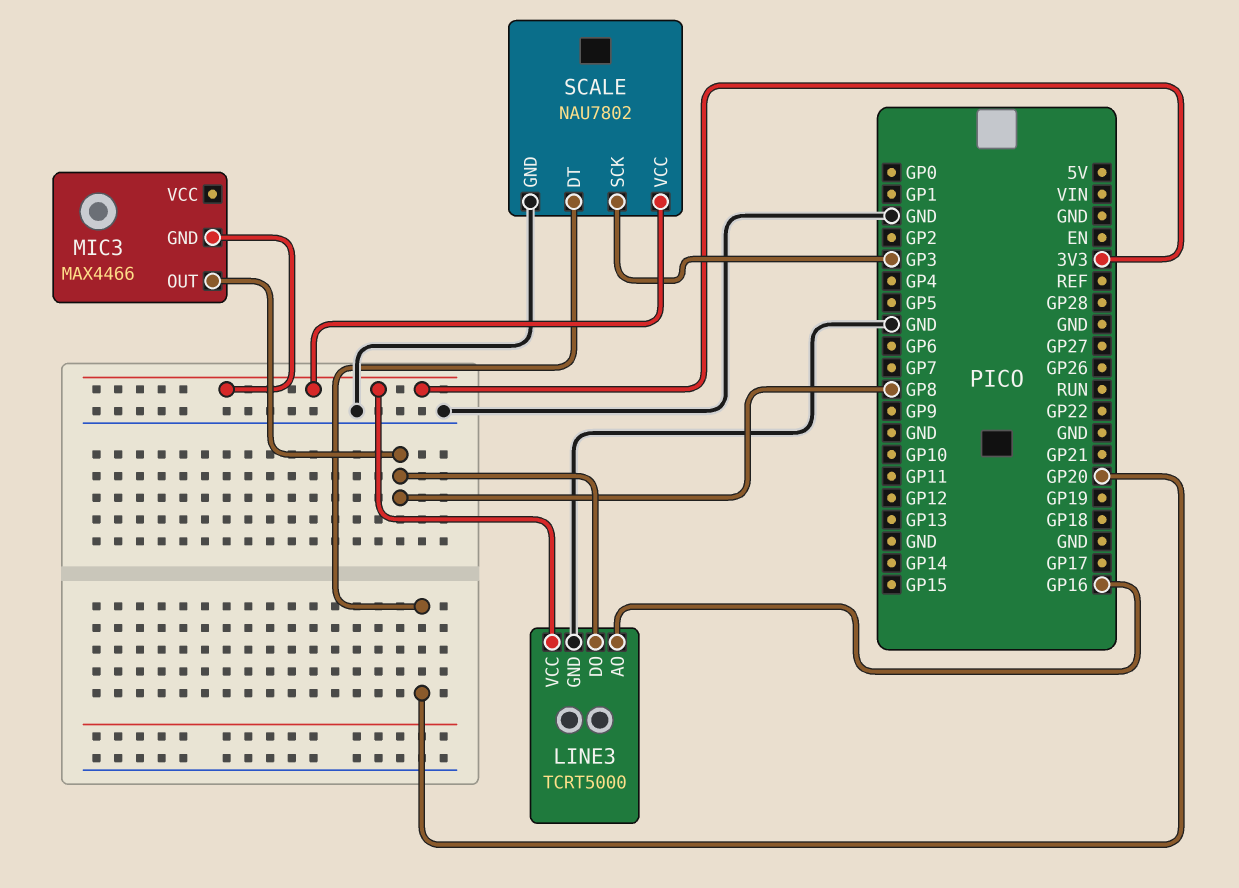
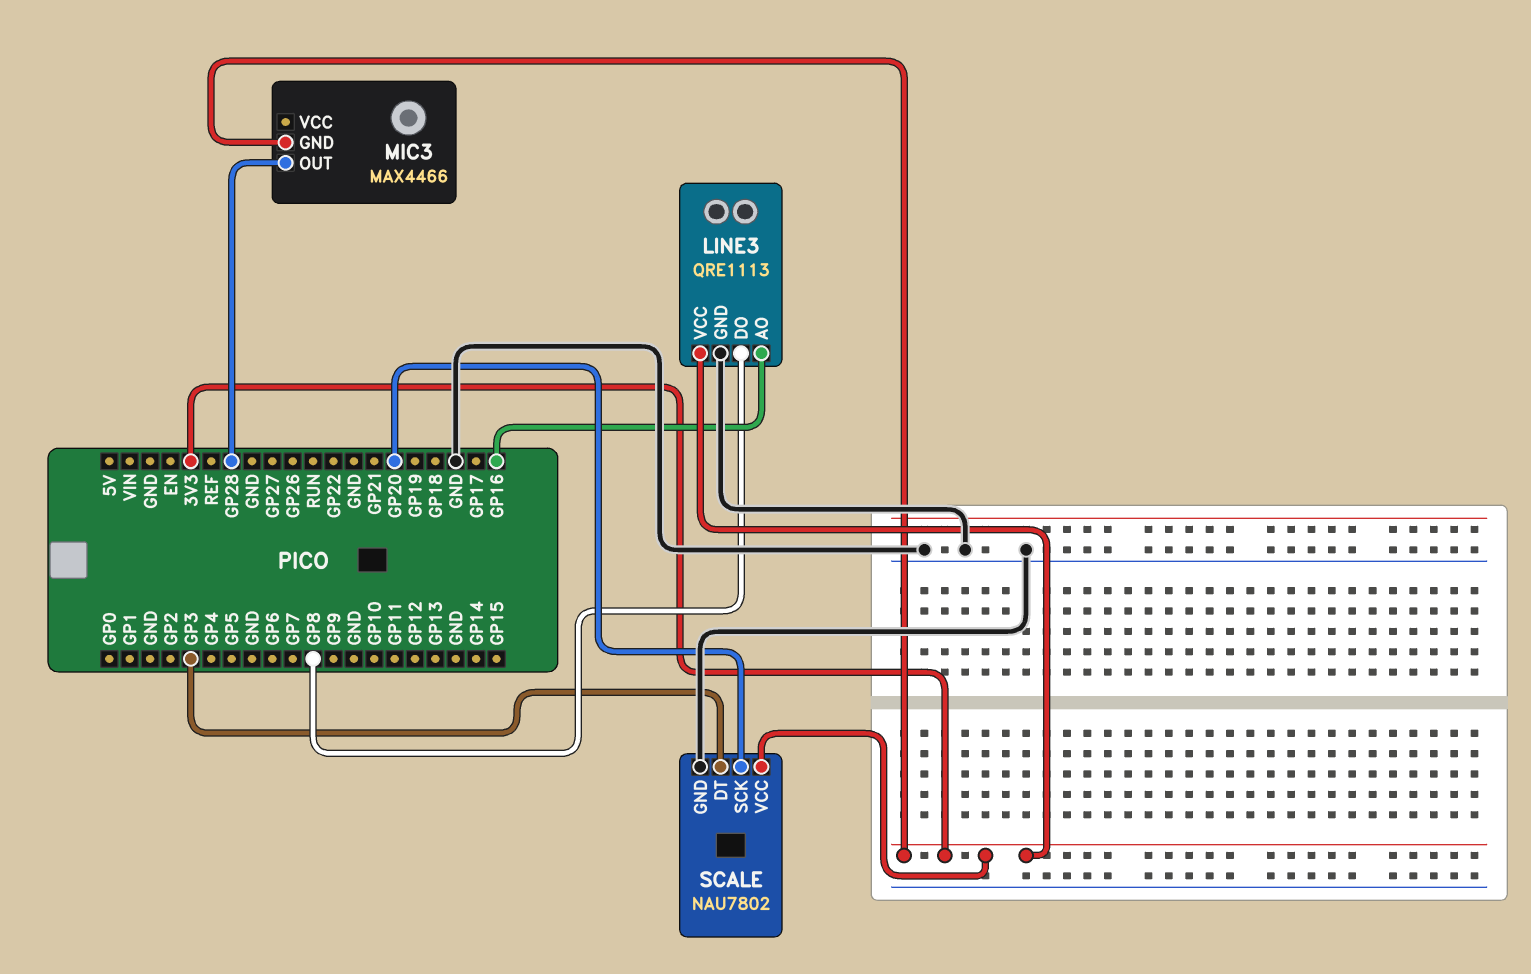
LINE3: TCRT5000 -> QRE1113
MIC3 pin OUT: GP8 -> GP28
SCALE pin DT: GP20 -> GP3
SCALE pin SCK: GP3 -> GP20

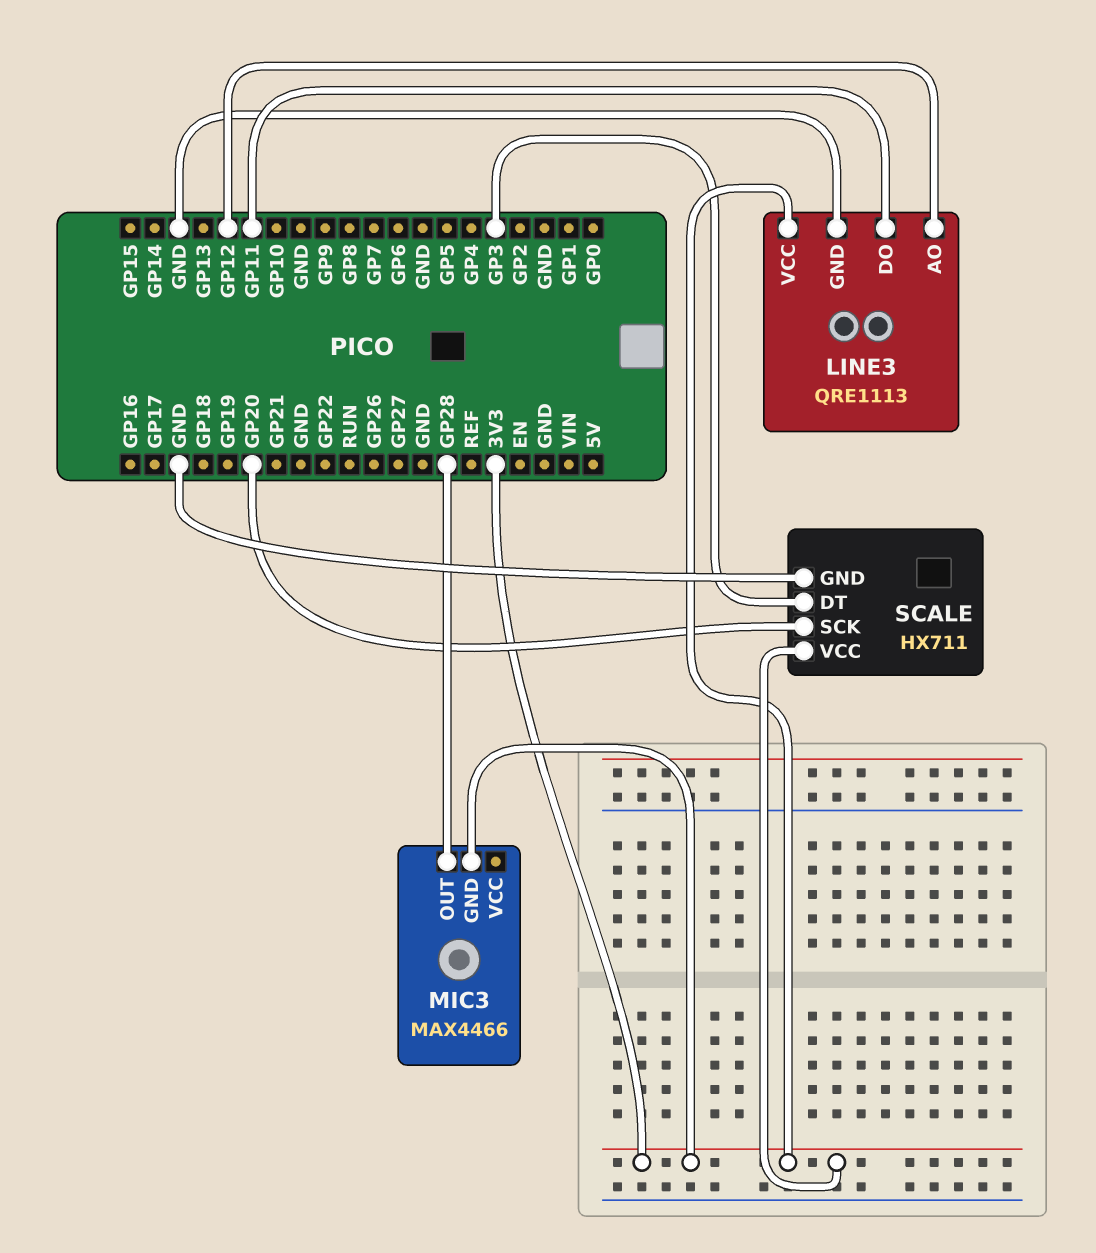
LINE3 pin AO: GP16 -> GP12
LINE3 pin DO: GP8 -> GP11
SCALE: NAU7802 -> HX711

